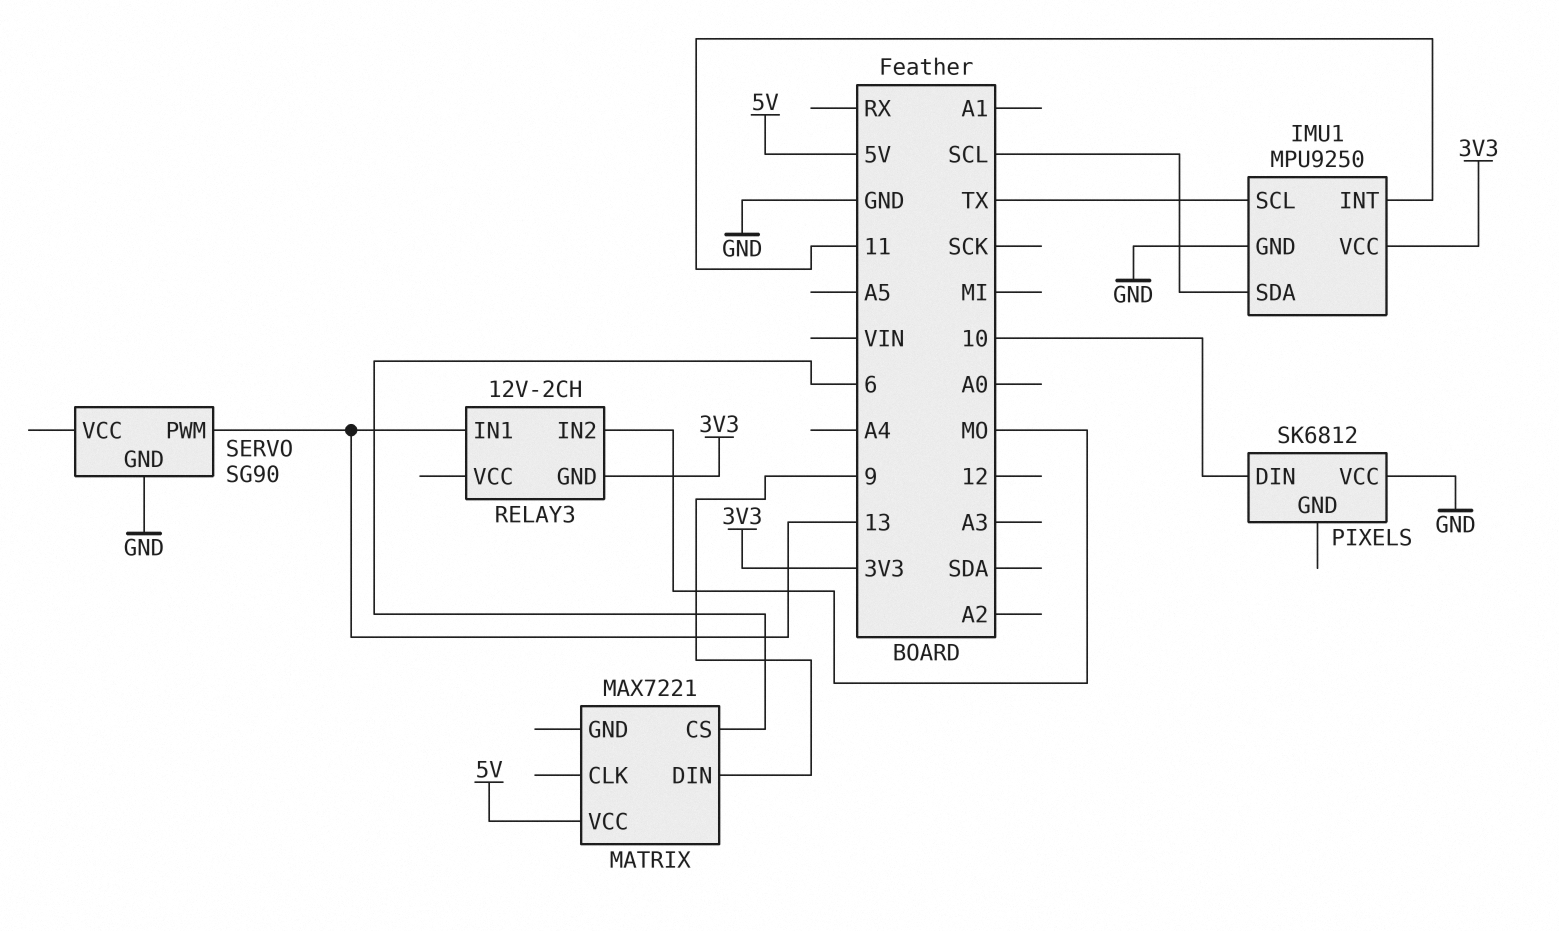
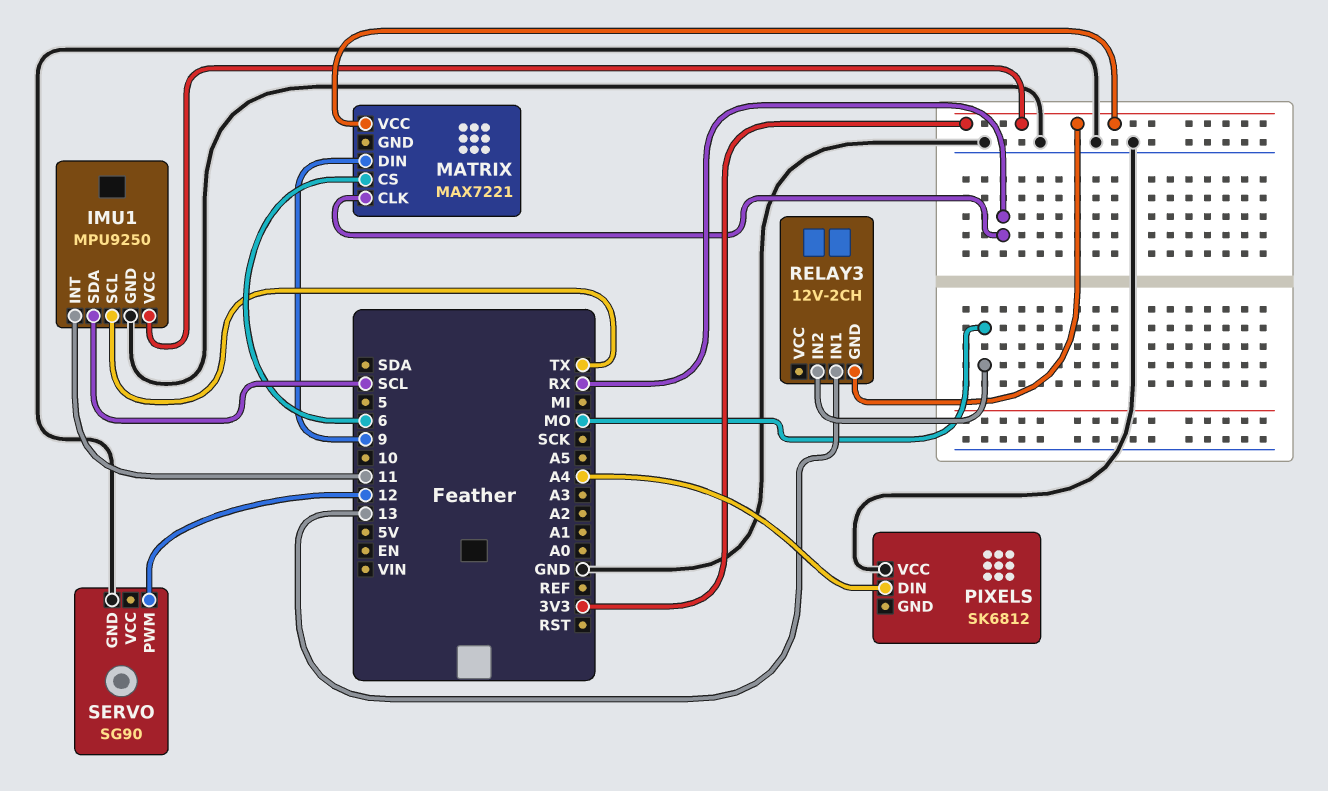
MATRIX pin CLK: none -> RX
MATRIX pin VCC: 5V -> 3V3
PIXELS pin DIN: 10 -> A4
SERVO pin PWM: 13 -> 12

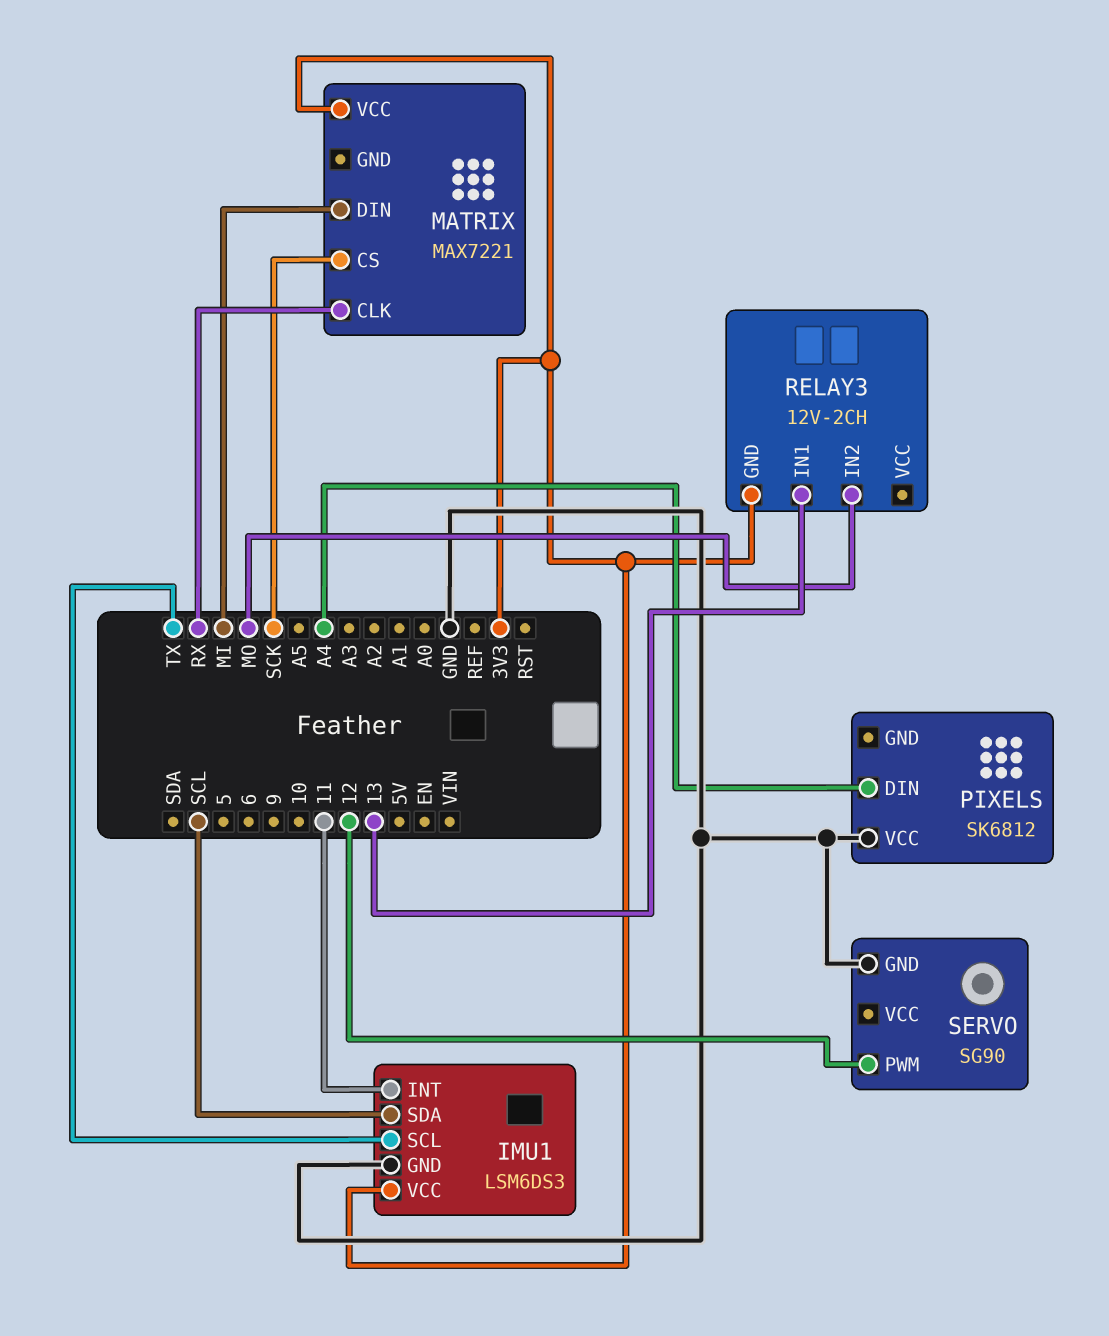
IMU1: MPU9250 -> LSM6DS3
MATRIX pin CS: 6 -> SCK
MATRIX pin DIN: 9 -> MI

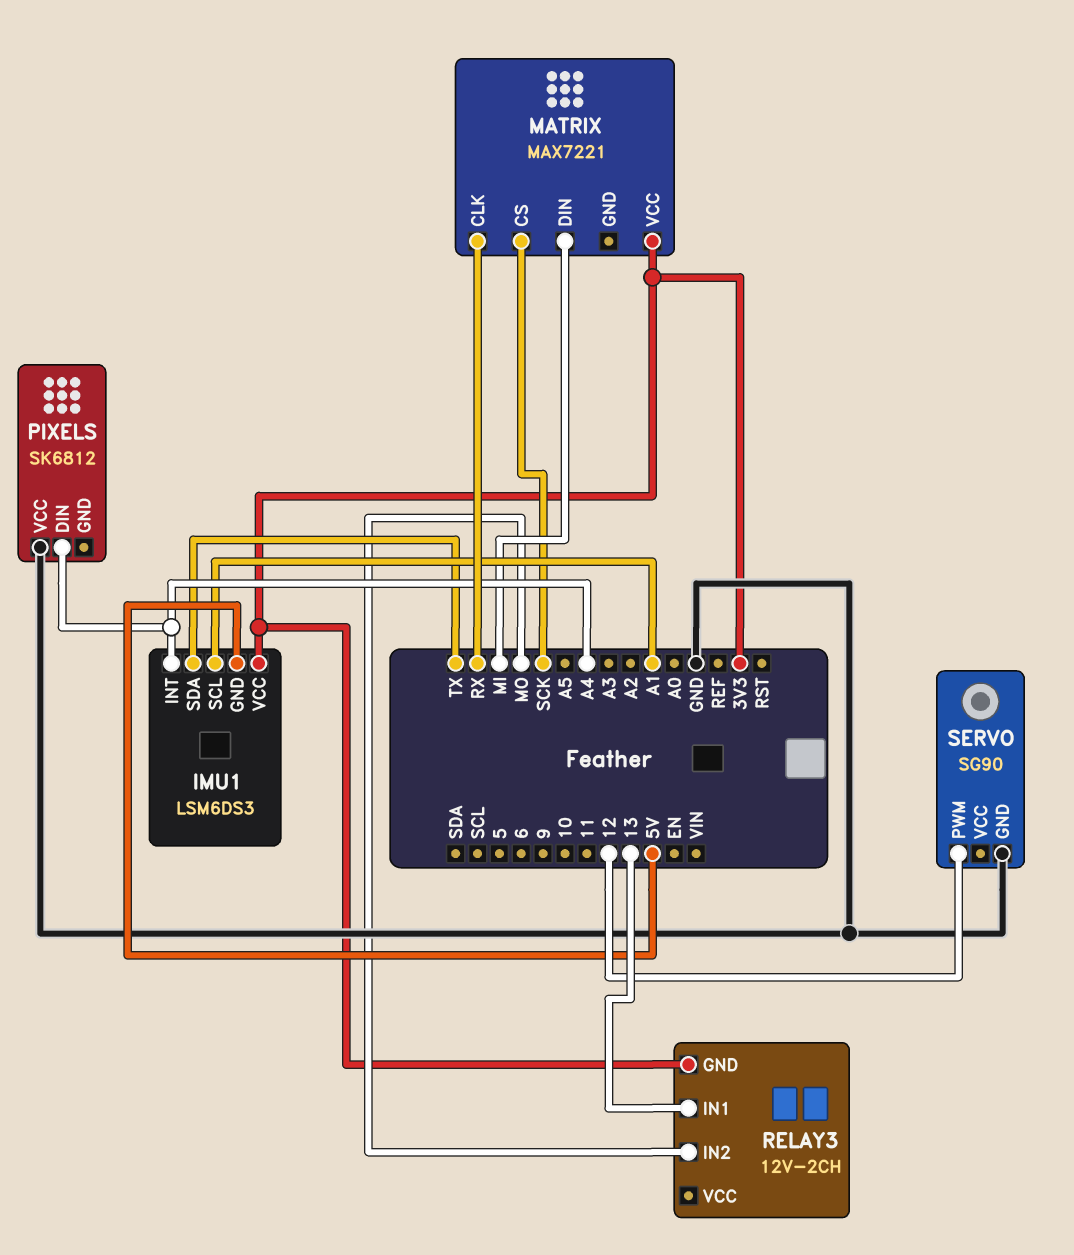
IMU1 pin GND: GND -> 5V
IMU1 pin INT: 11 -> A4
IMU1 pin SCL: TX -> A1
IMU1 pin SDA: SCL -> TX

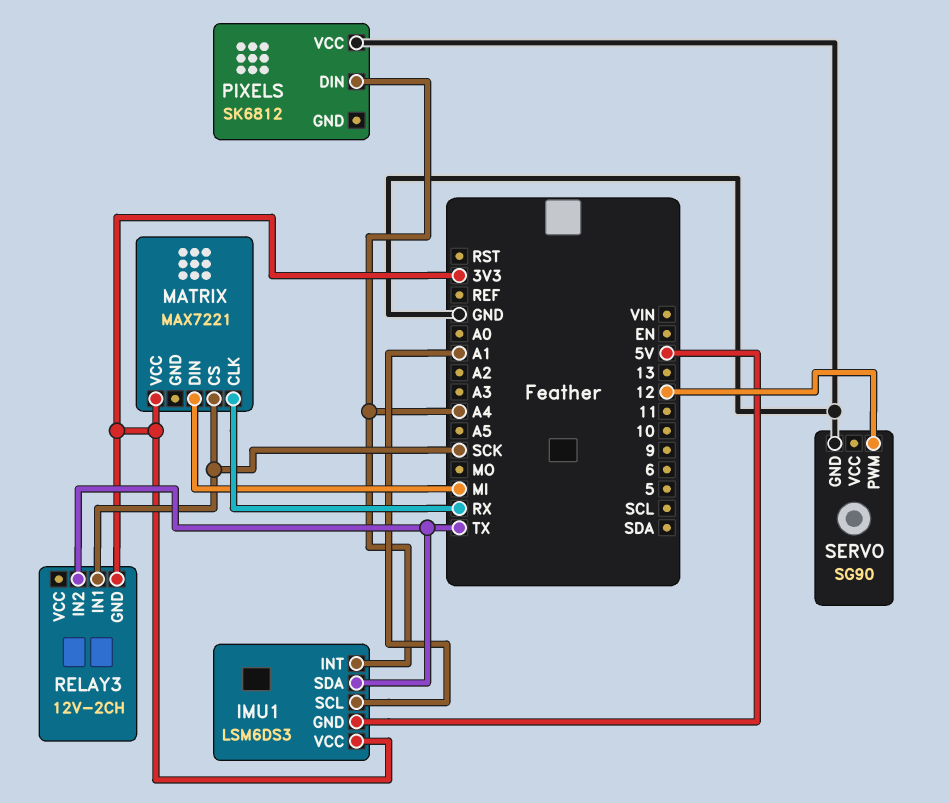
RELAY3 pin IN1: 13 -> SCK
RELAY3 pin IN2: MO -> TX

